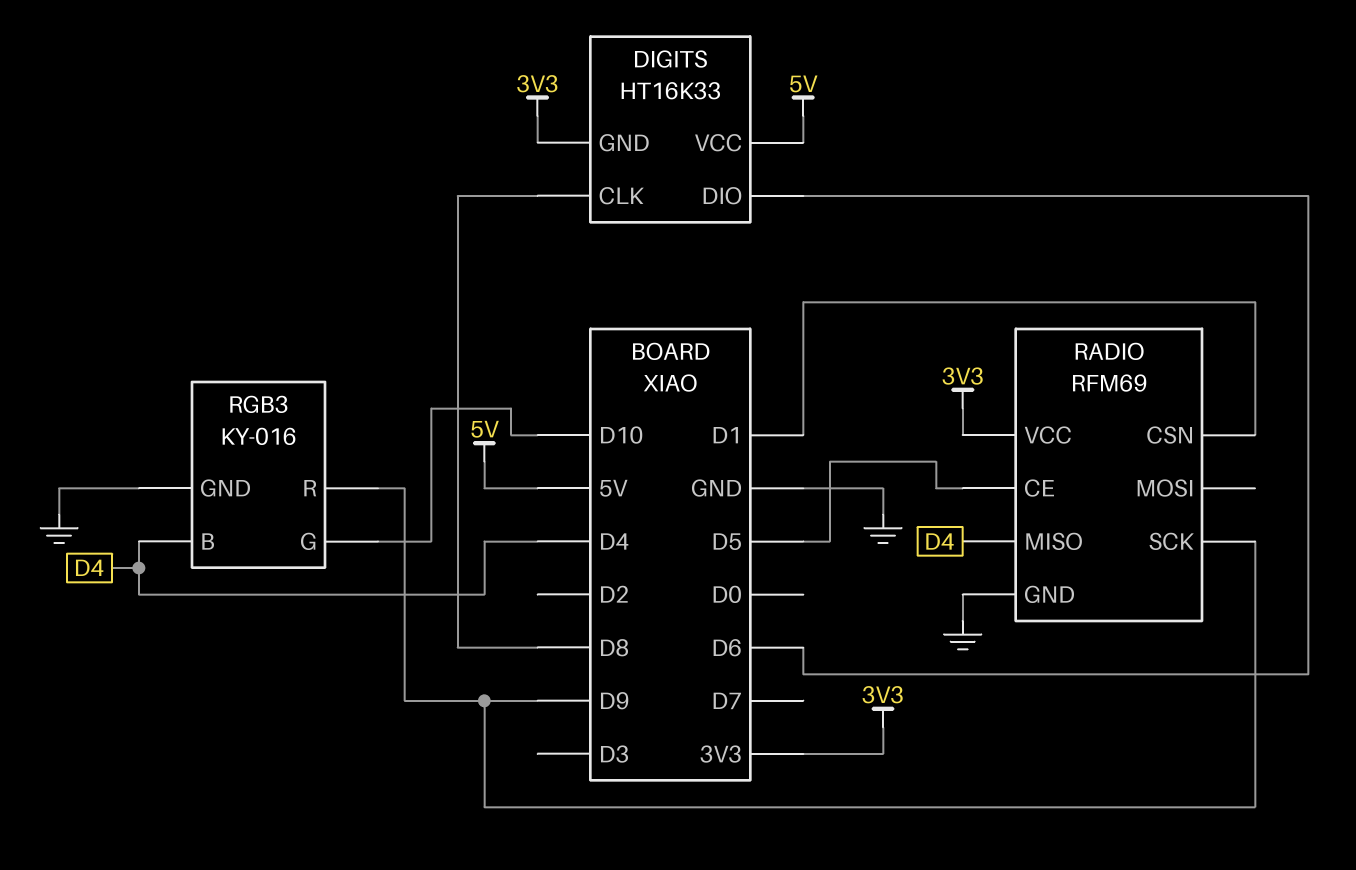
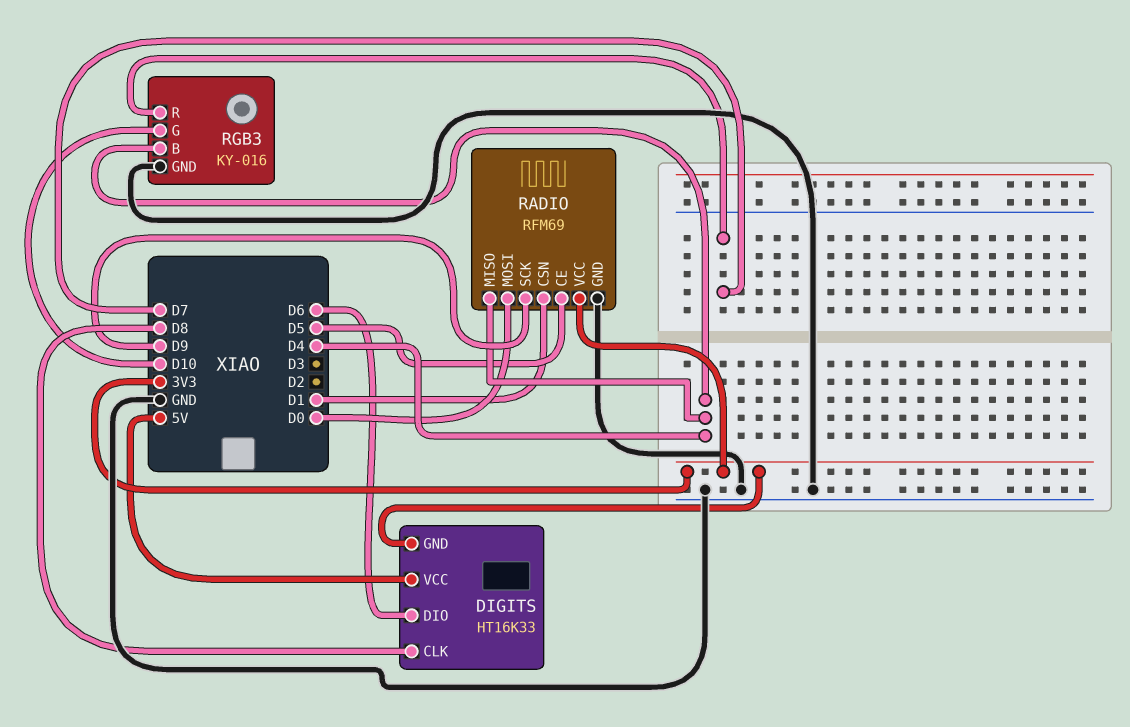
RADIO pin MOSI: none -> D0
RGB3 pin R: D9 -> D7

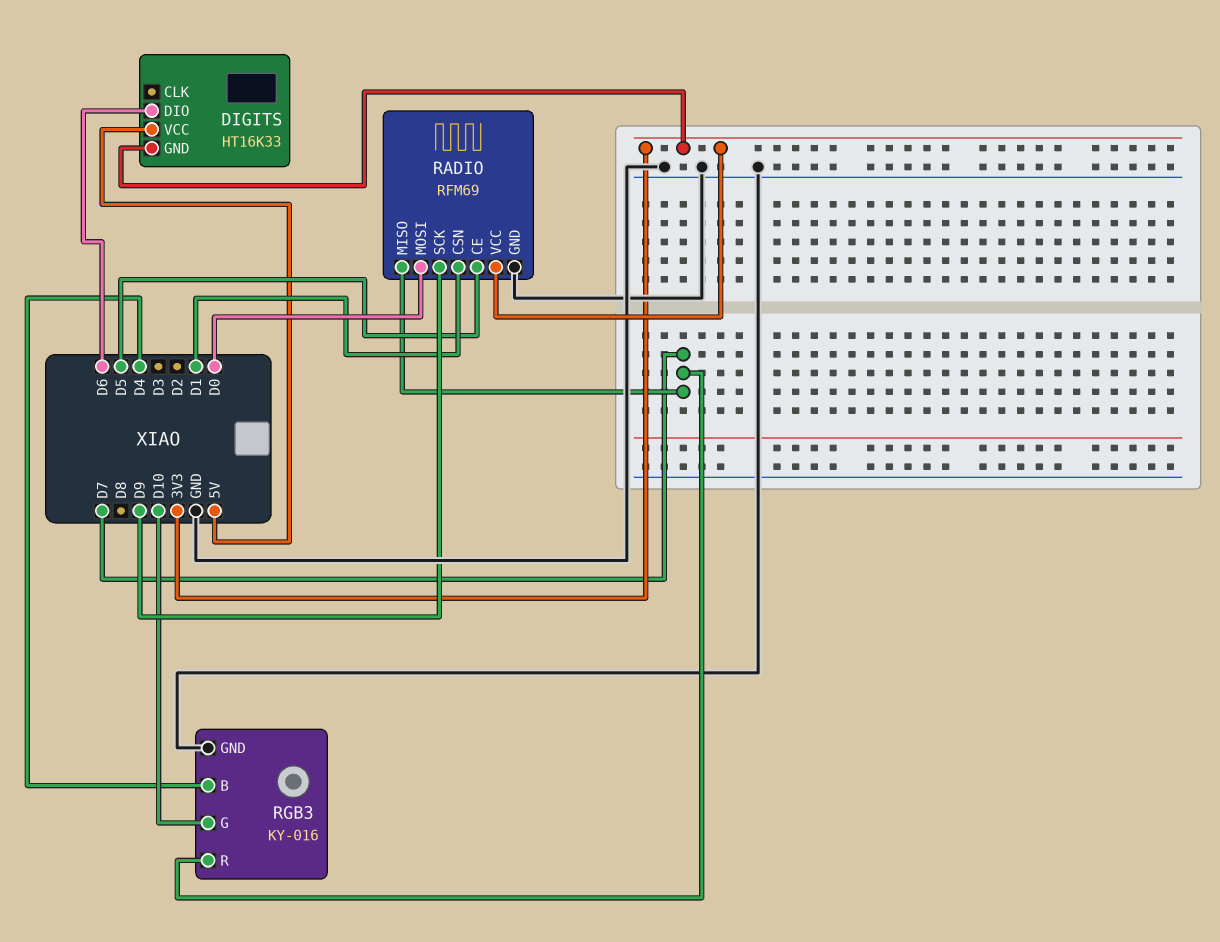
DIGITS pin CLK: D8 -> none
RADIO pin MISO: D4 -> D7

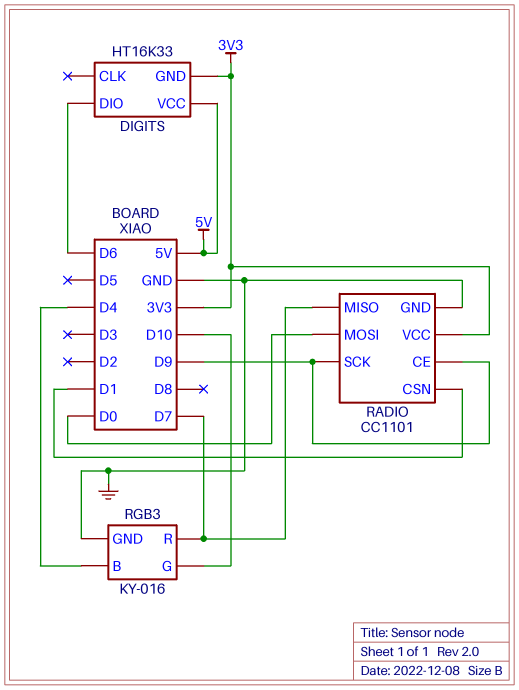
RADIO: RFM69 -> CC1101
RADIO pin CE: D5 -> D9

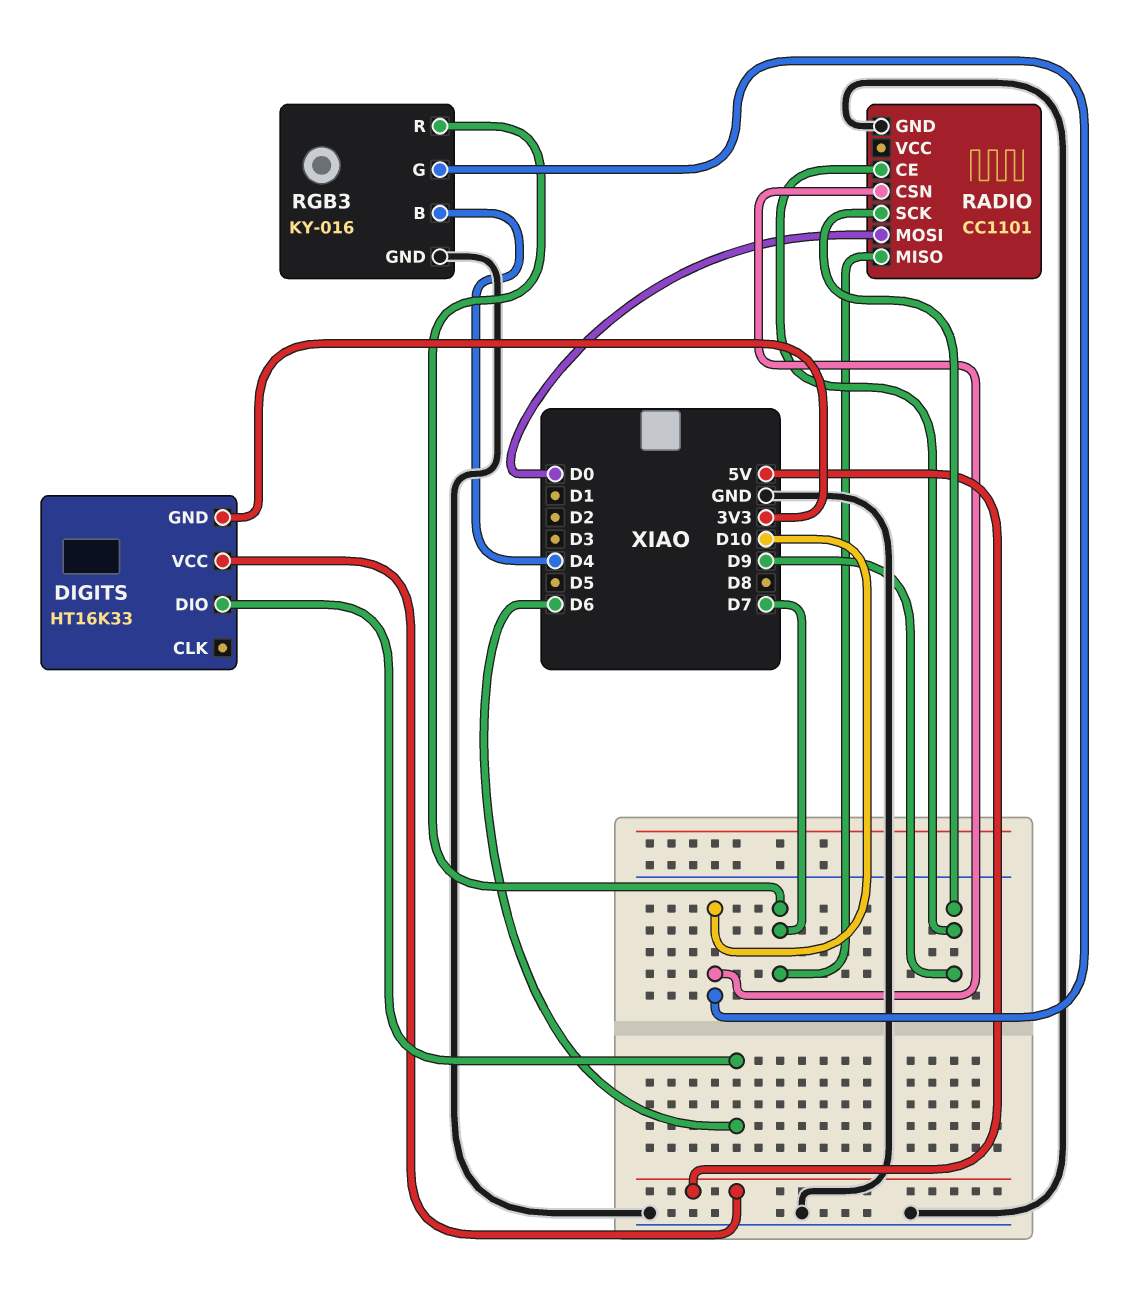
RADIO pin CSN: D1 -> D10
RADIO pin VCC: 3V3 -> none

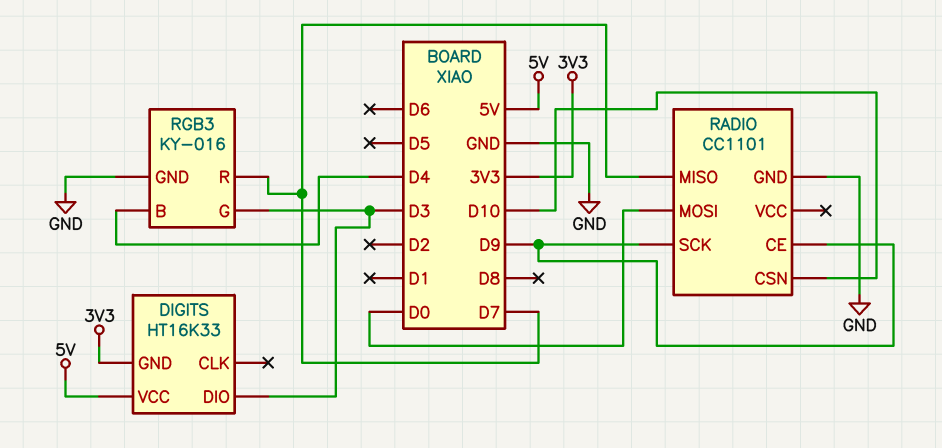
DIGITS pin DIO: D6 -> D3
RGB3 pin G: D10 -> D3

